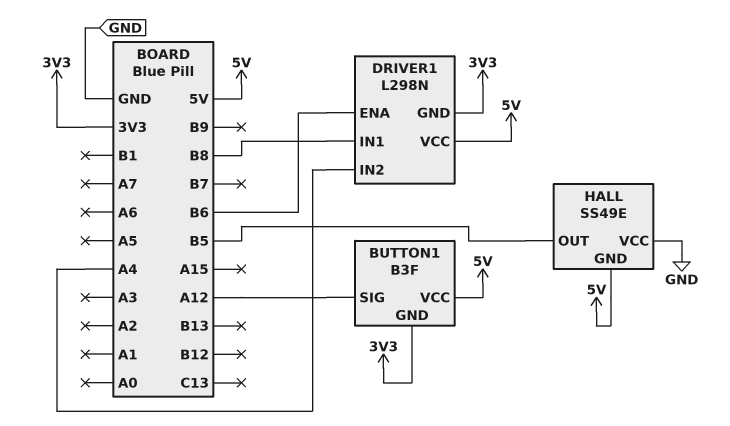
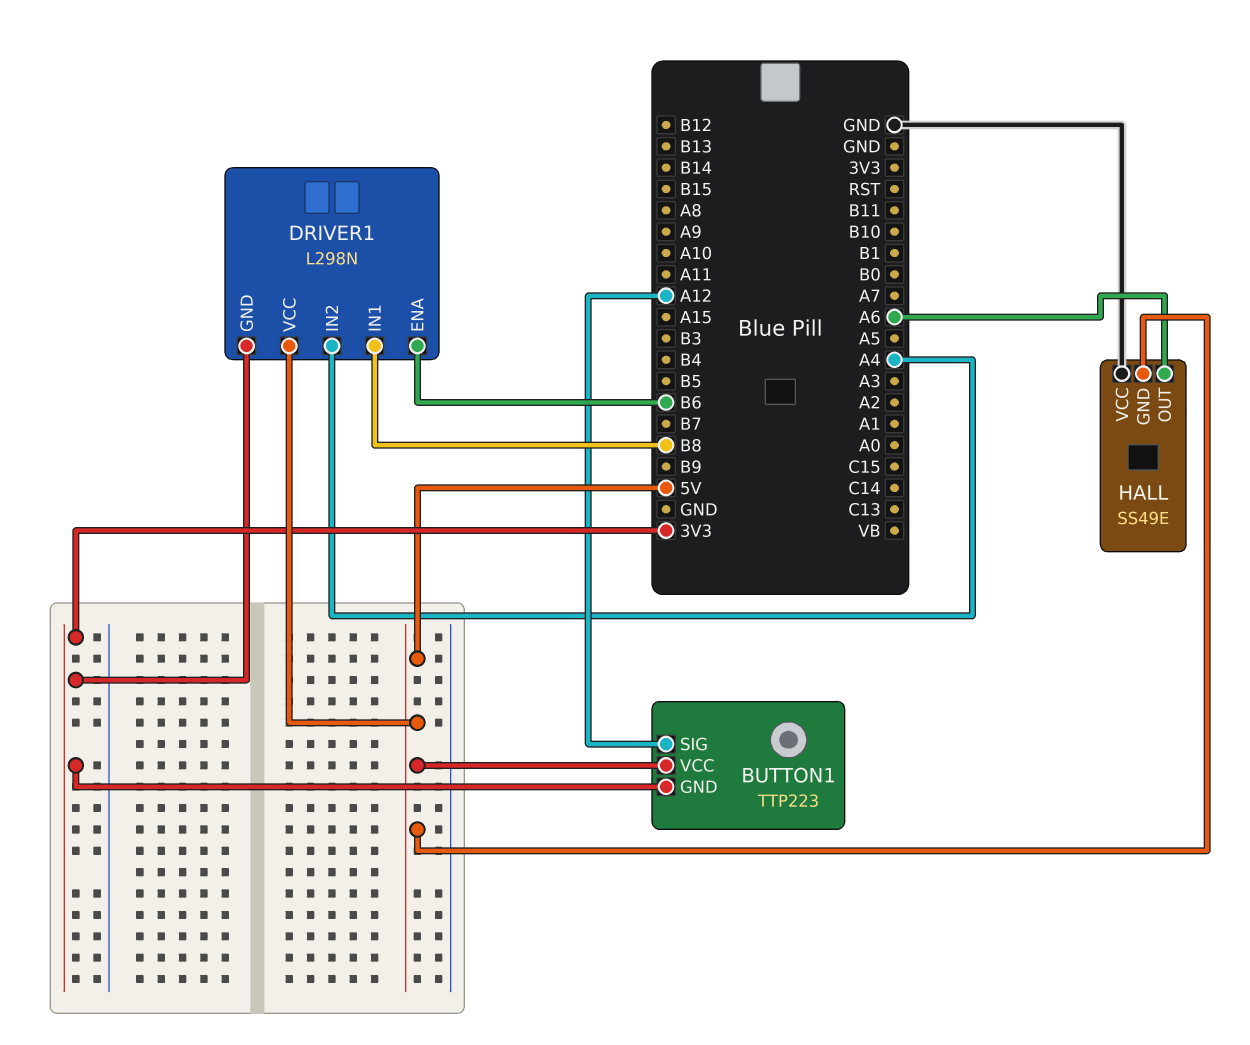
BUTTON1: B3F -> TTP223
HALL pin OUT: B5 -> A6

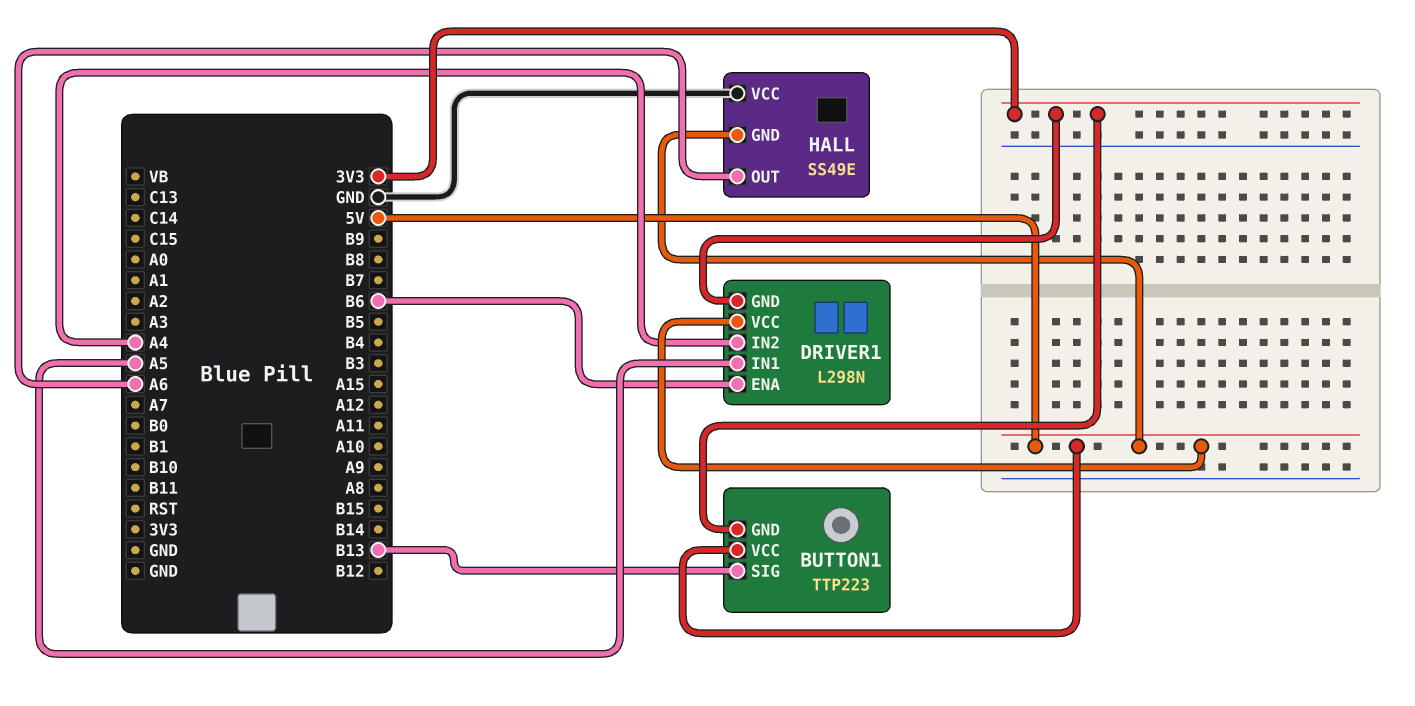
BUTTON1 pin SIG: A12 -> B13
DRIVER1 pin IN1: B8 -> A5

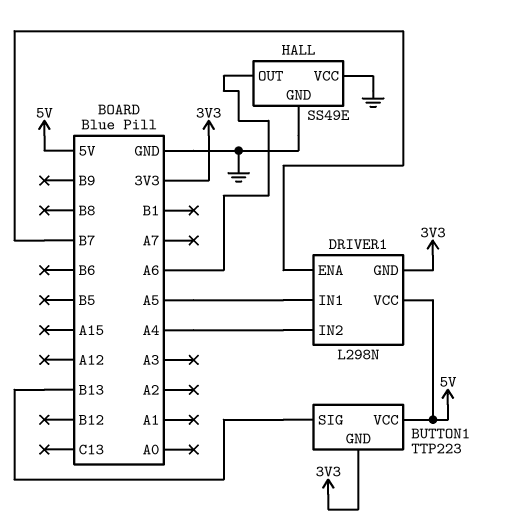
DRIVER1 pin ENA: B6 -> B7
HALL pin GND: 5V -> GND

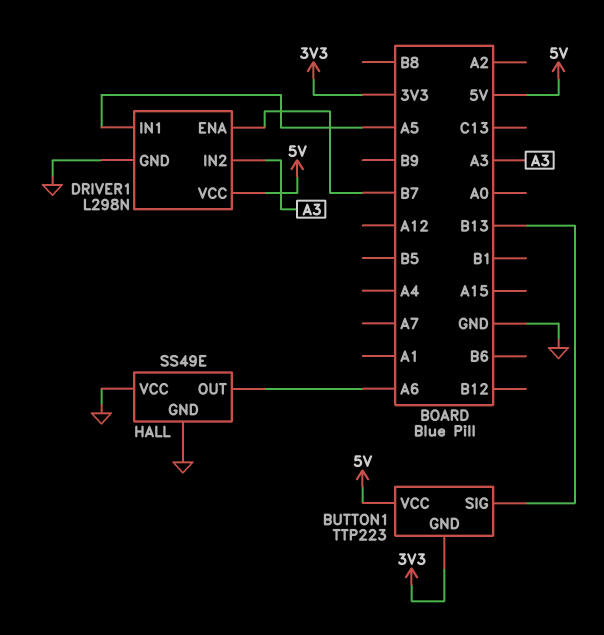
DRIVER1 pin GND: 3V3 -> GND
DRIVER1 pin IN2: A4 -> A3

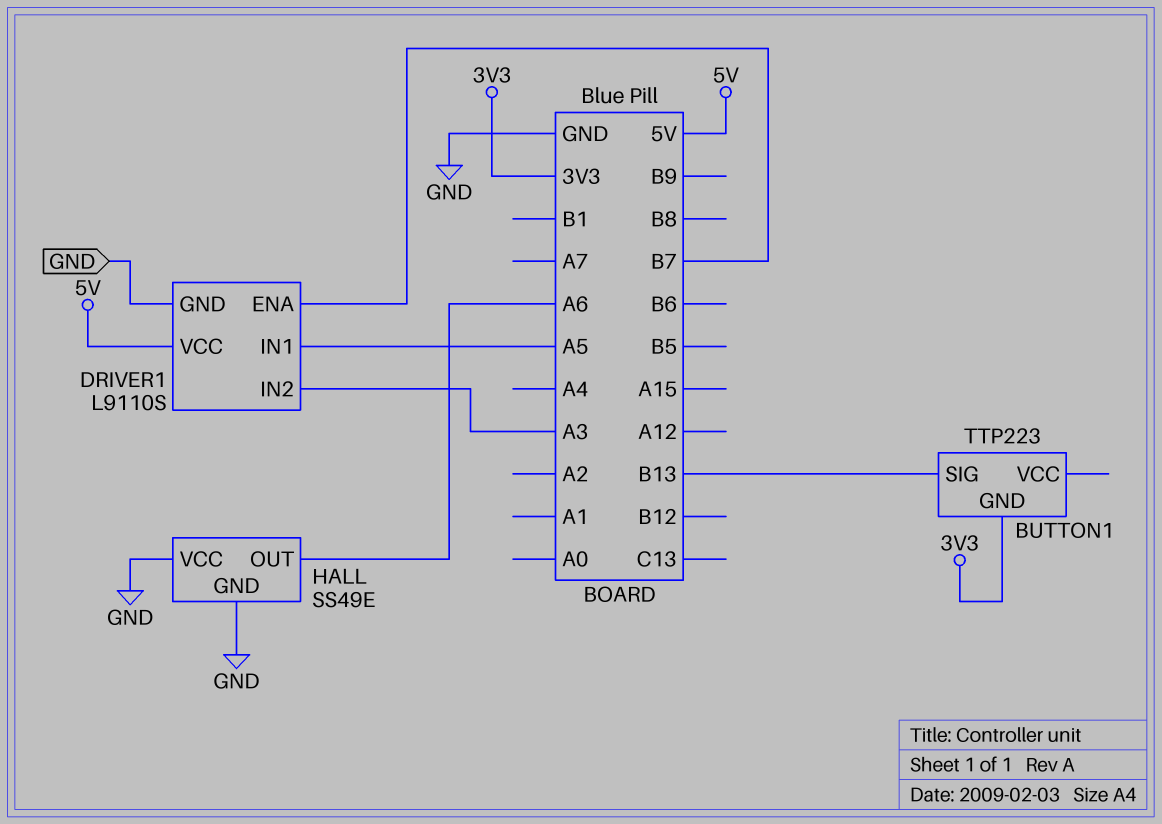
BUTTON1 pin VCC: 5V -> none
DRIVER1: L298N -> L9110S

